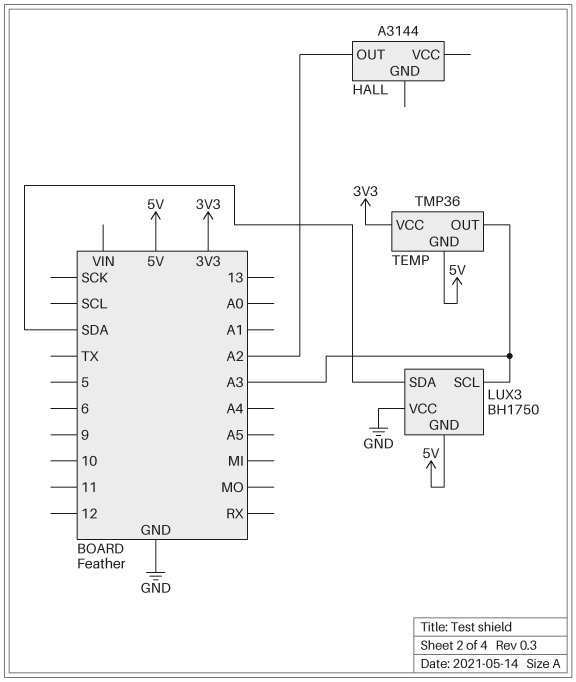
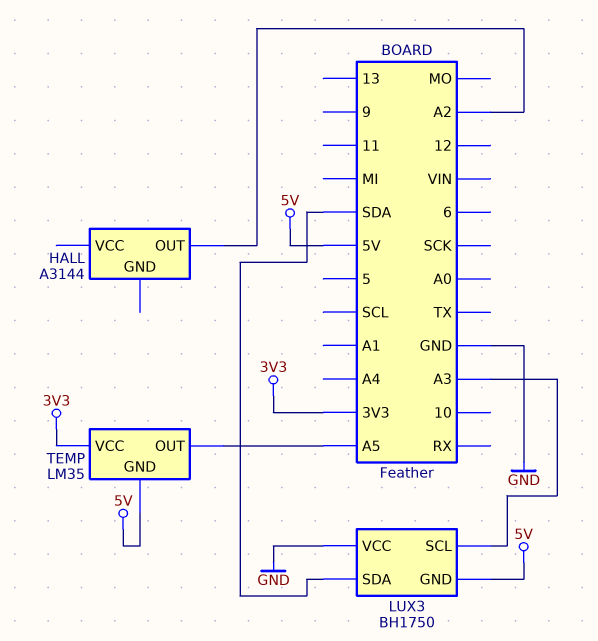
TEMP: TMP36 -> LM35
TEMP pin OUT: A3 -> A5

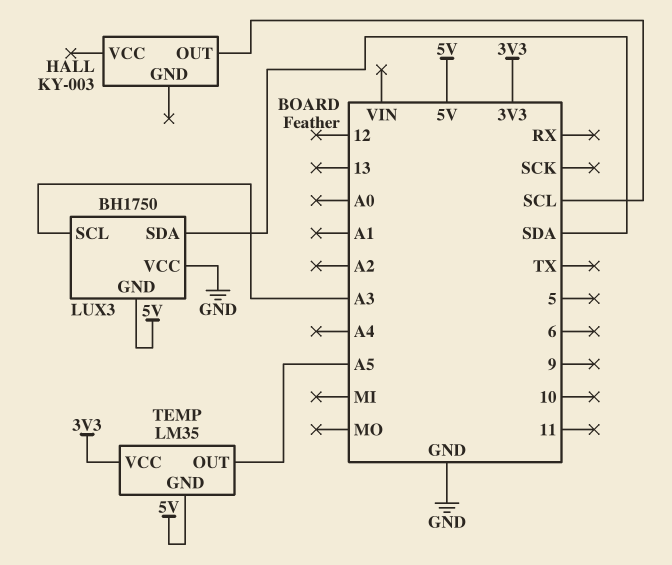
HALL: A3144 -> KY-003
HALL pin OUT: A2 -> SCL

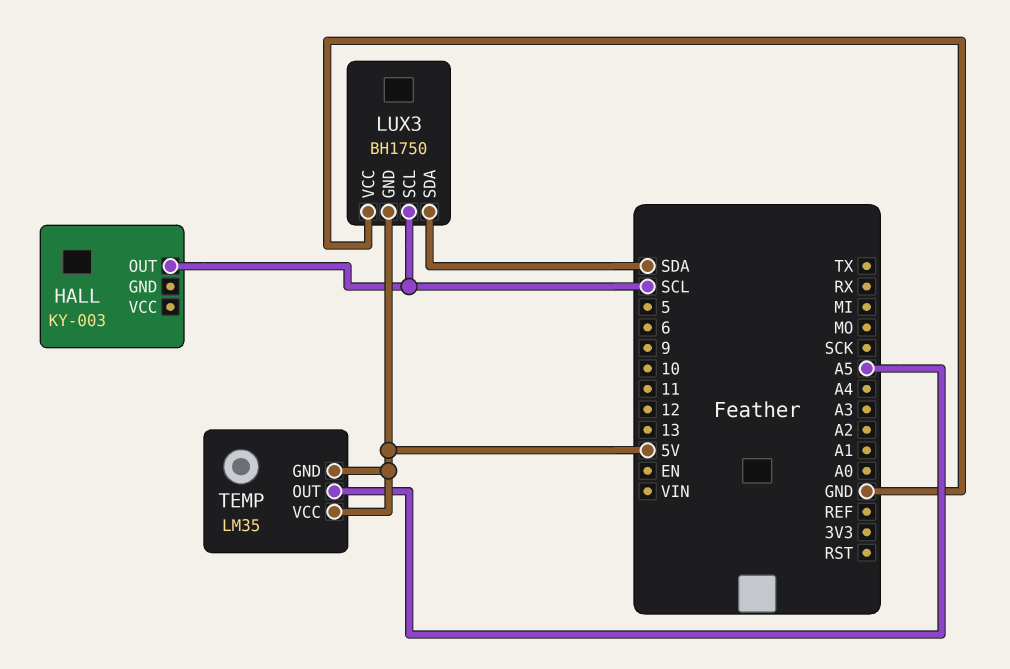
LUX3 pin SCL: A3 -> SCL
TEMP pin VCC: 3V3 -> 5V

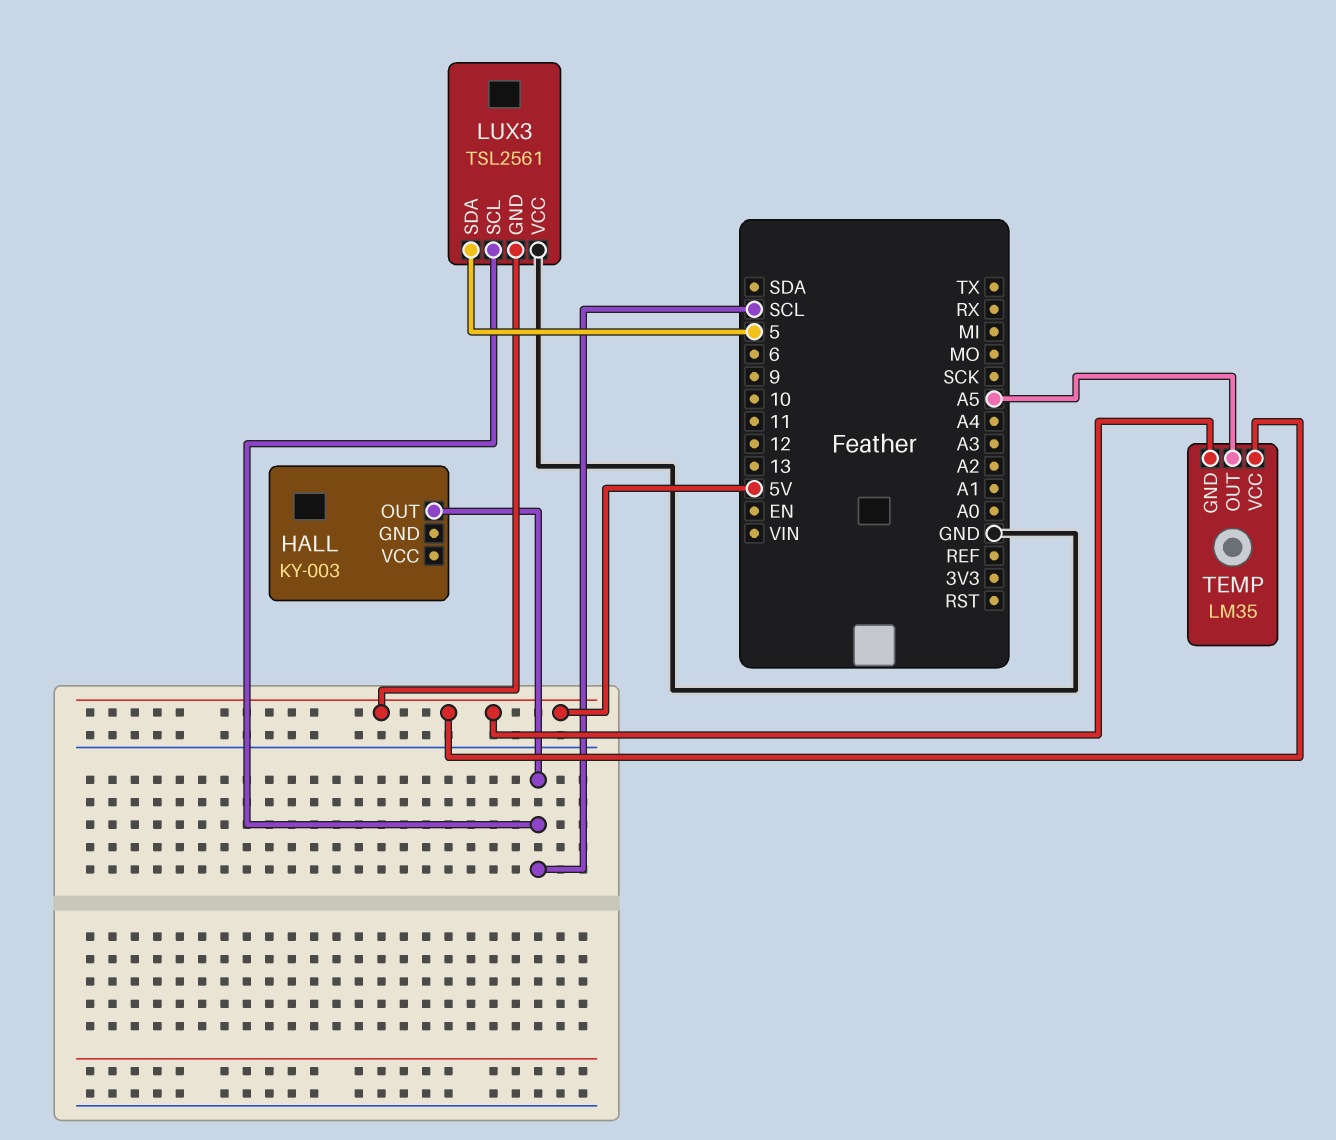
LUX3: BH1750 -> TSL2561
LUX3 pin SDA: SDA -> 5

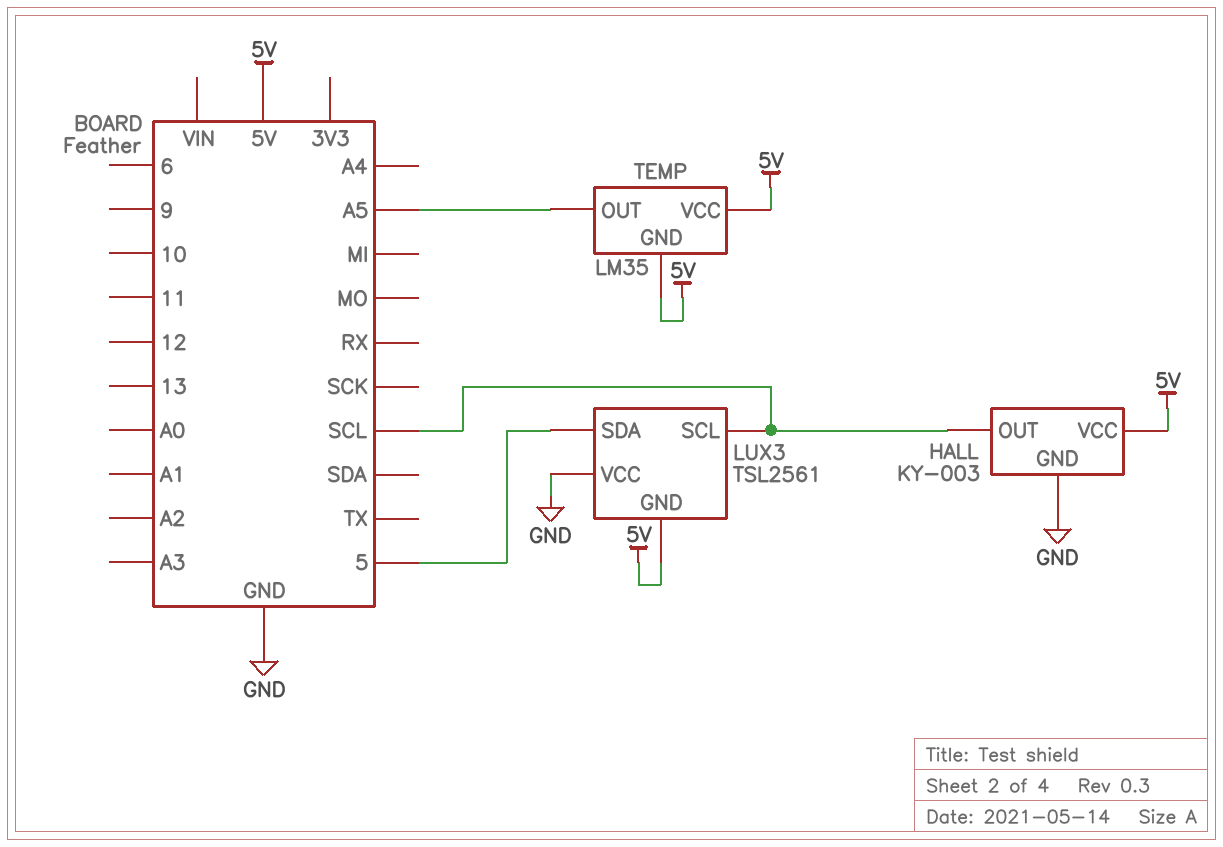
HALL pin GND: none -> GND
HALL pin VCC: none -> 5V

